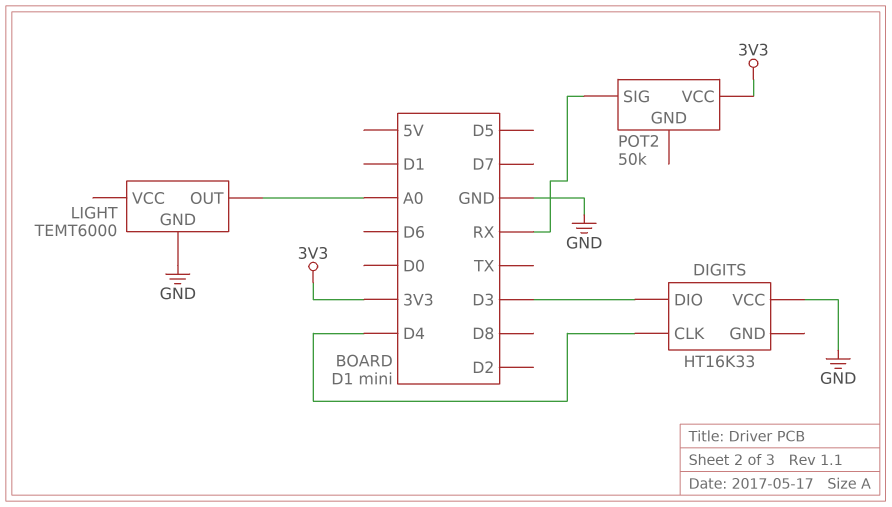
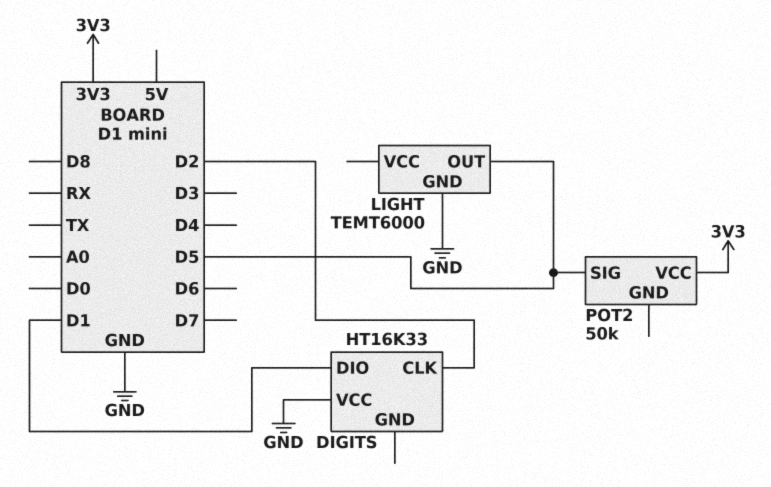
DIGITS pin CLK: D4 -> D2
DIGITS pin DIO: D3 -> D1
LIGHT pin OUT: A0 -> D5
POT2 pin SIG: RX -> D5

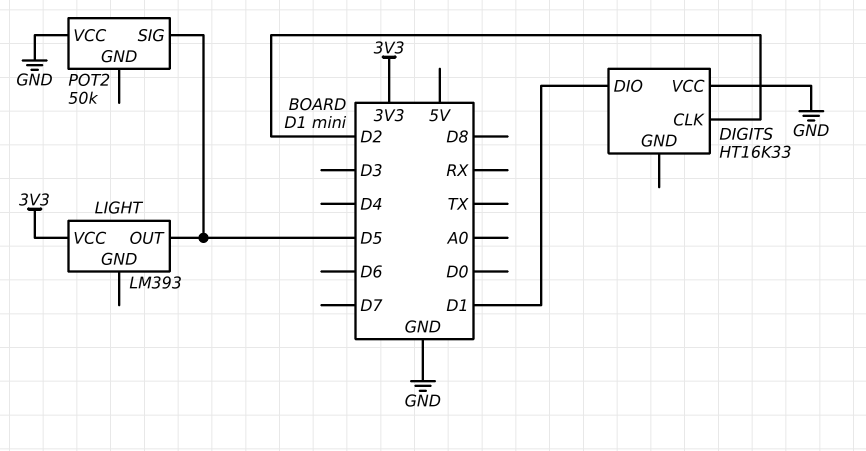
LIGHT: TEMT6000 -> LM393
LIGHT pin GND: GND -> none
LIGHT pin VCC: none -> 3V3
POT2 pin VCC: 3V3 -> GND

